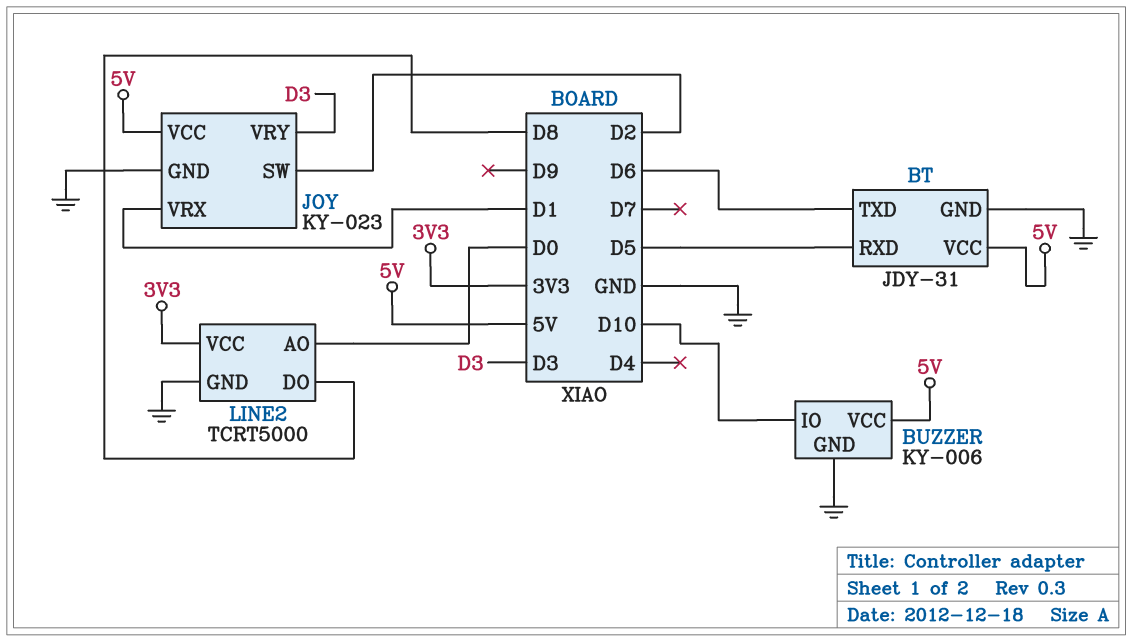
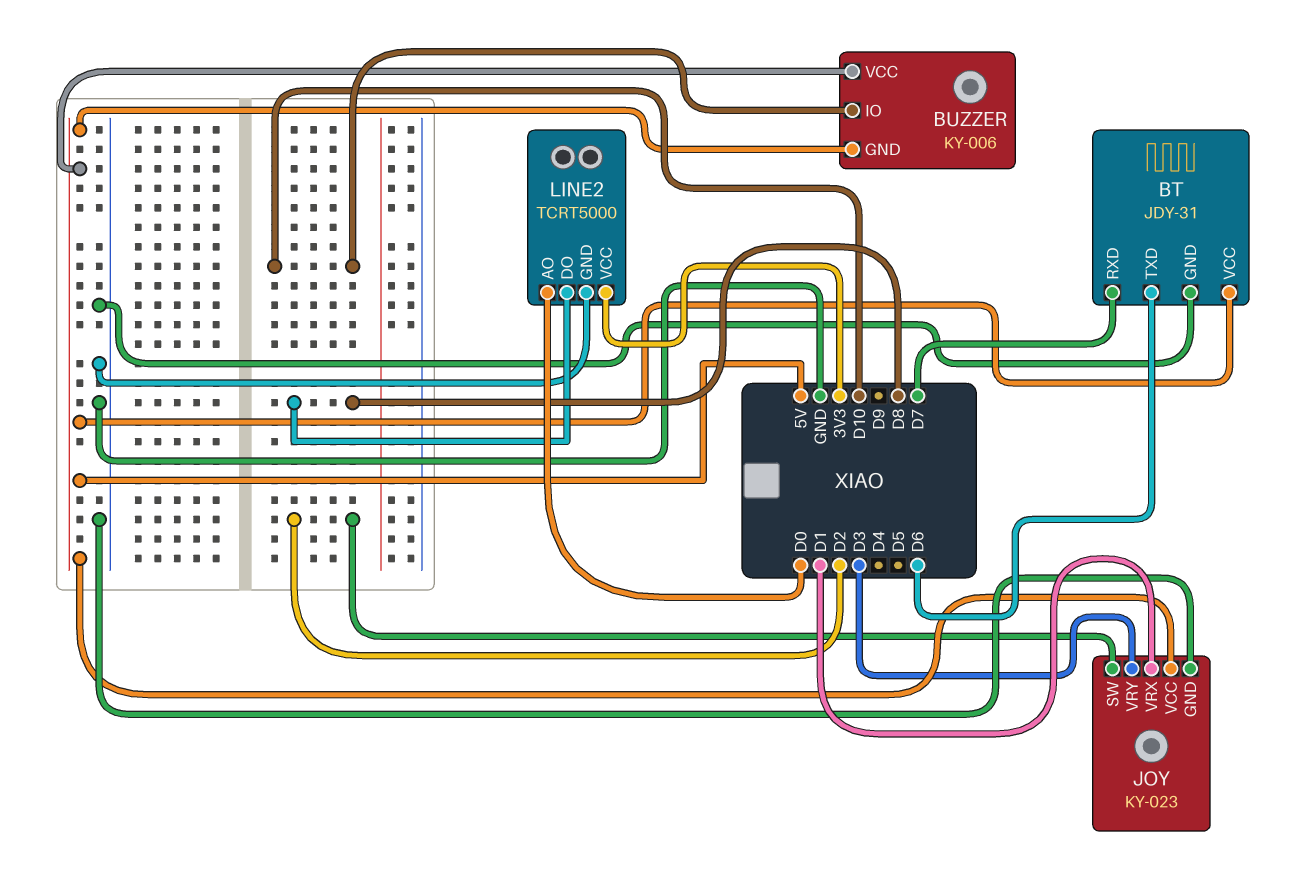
BT pin RXD: D5 -> D7
BUZZER pin GND: GND -> 5V

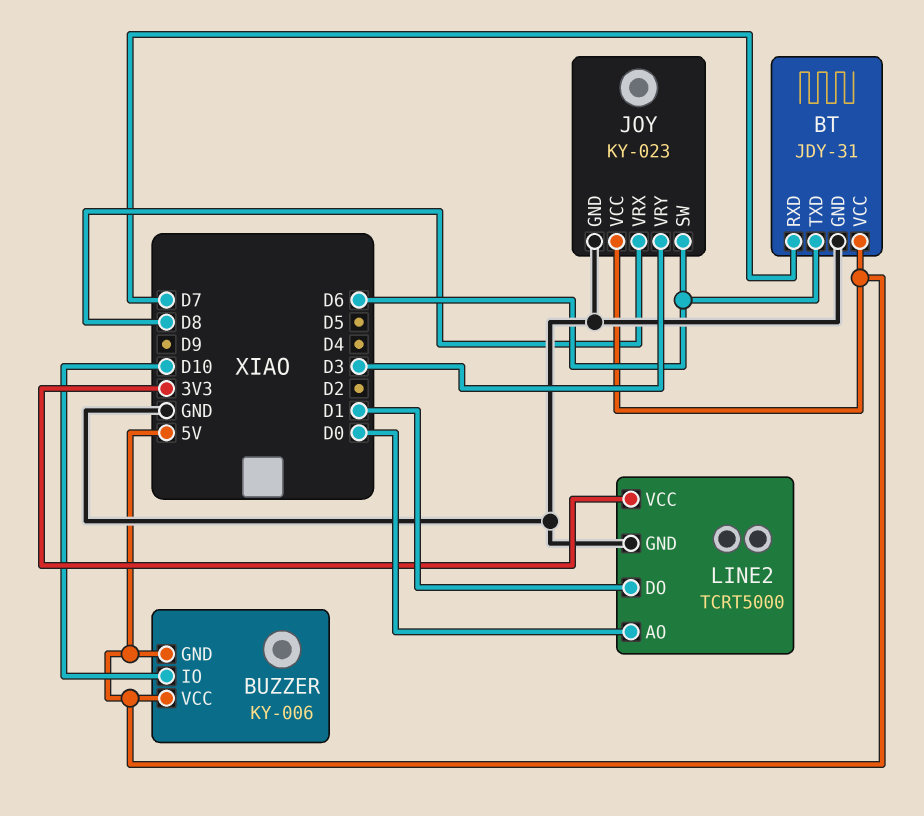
JOY pin SW: D2 -> D6
JOY pin VRX: D1 -> D8
LINE2 pin DO: D8 -> D1

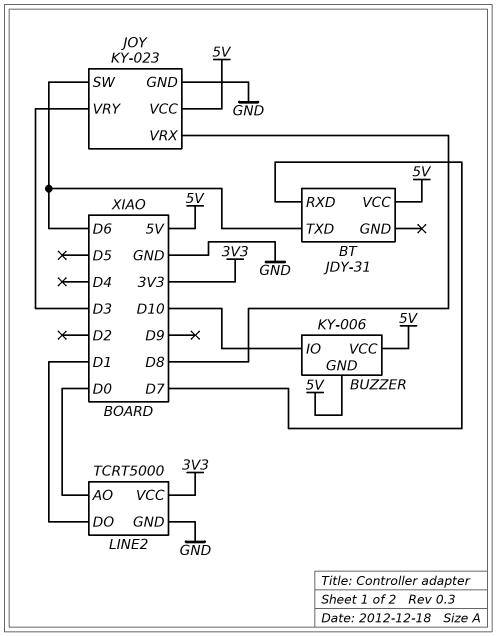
BT pin GND: GND -> none

